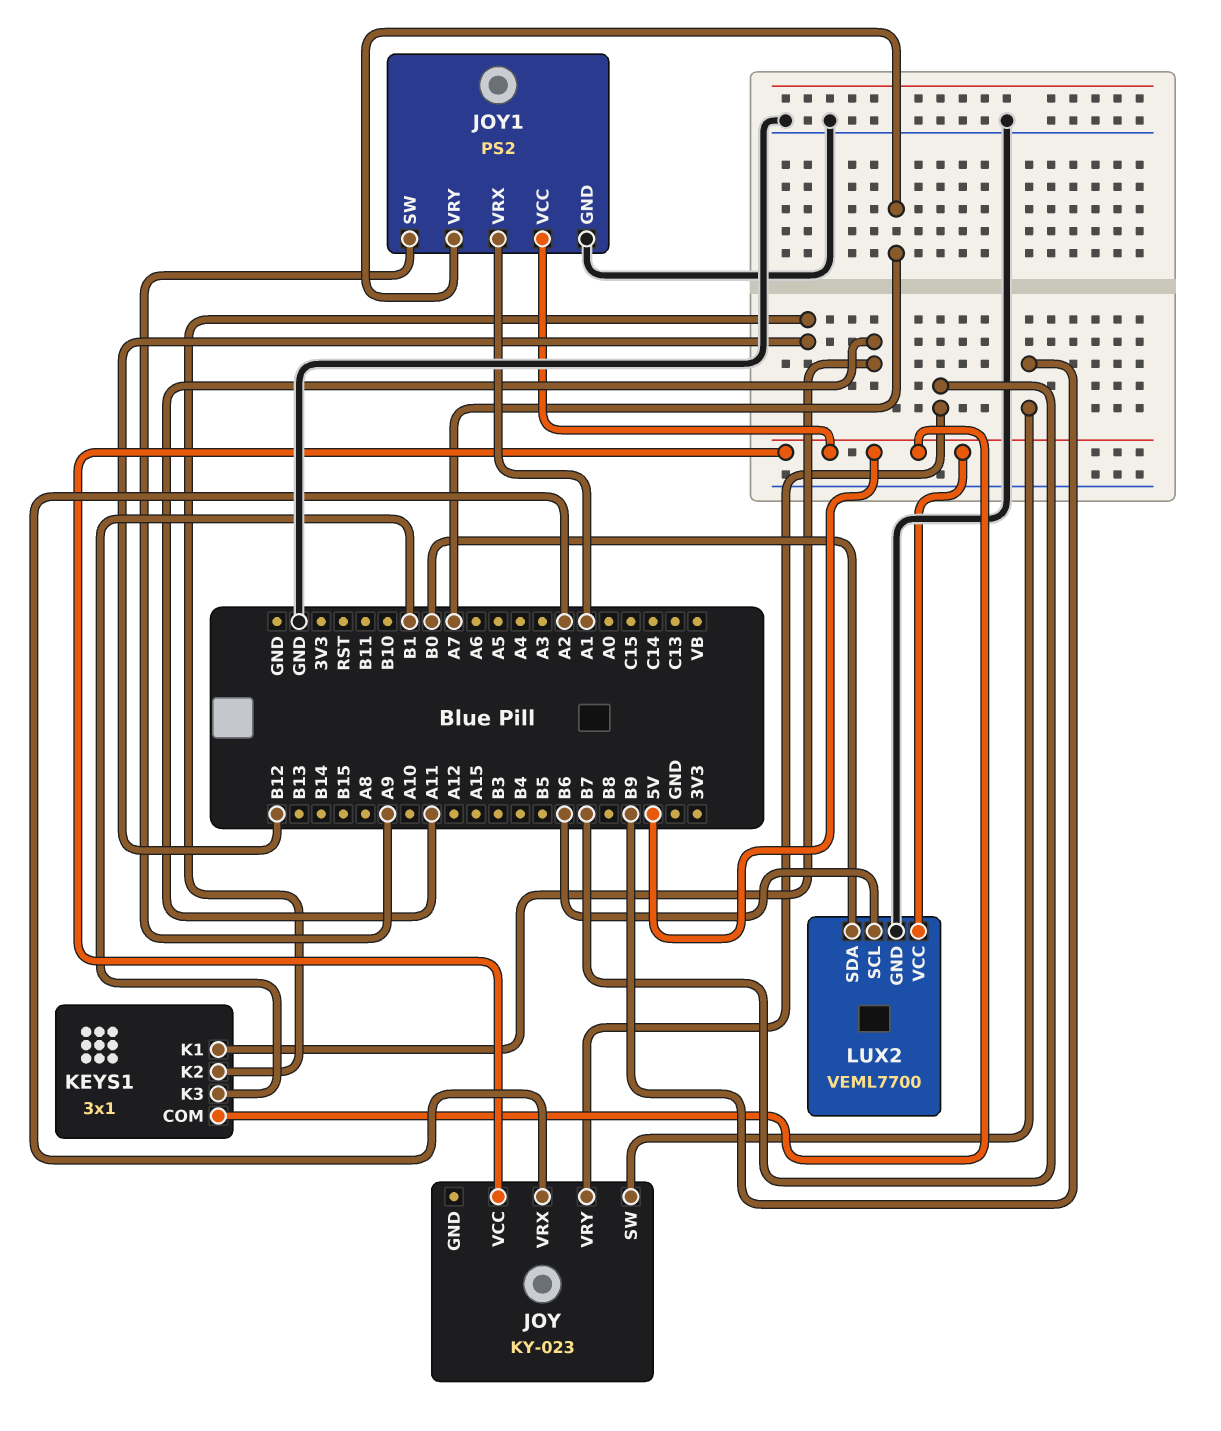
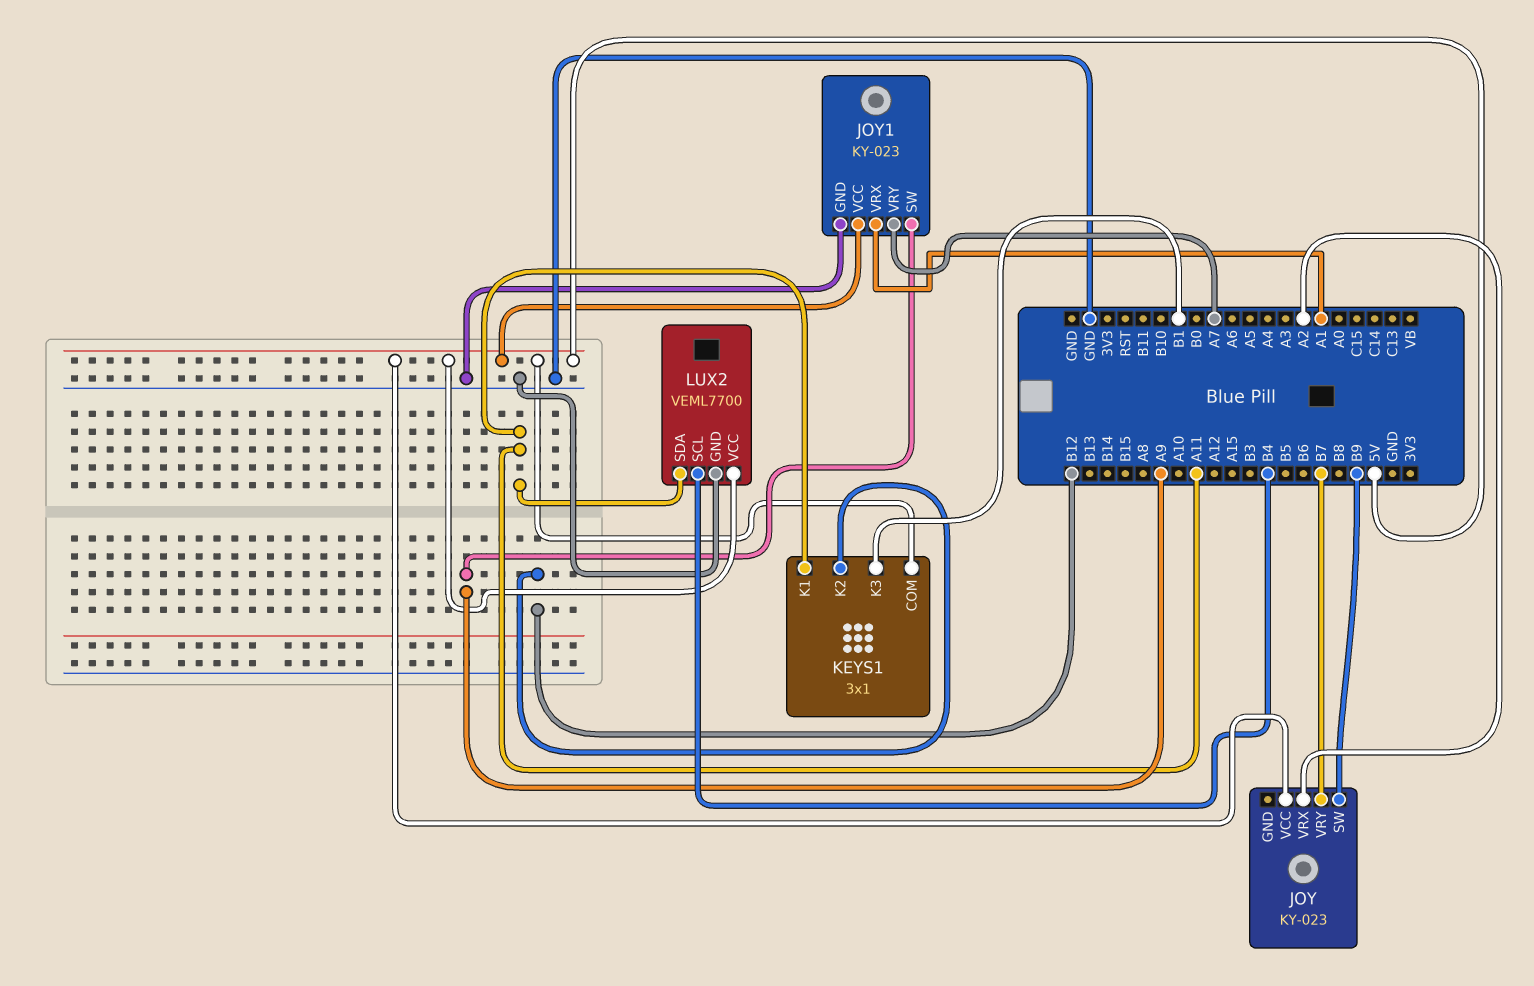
JOY1: PS2 -> KY-023
LUX2 pin SCL: B6 -> B4
LUX2 pin SDA: B0 -> A11

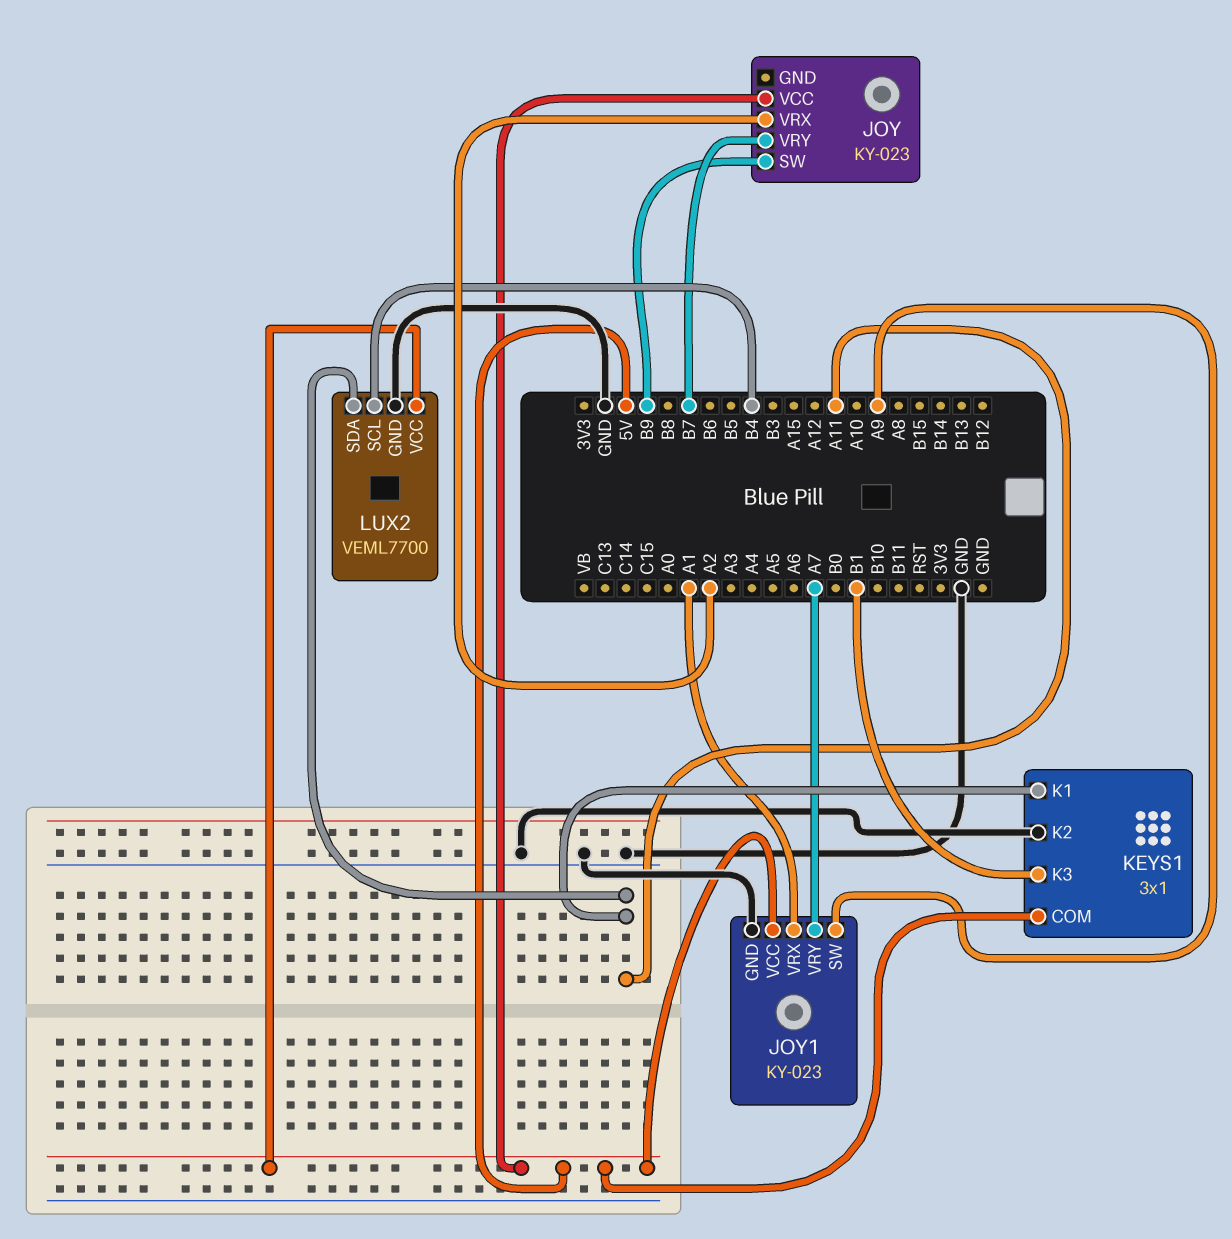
KEYS1 pin K2: B12 -> GND

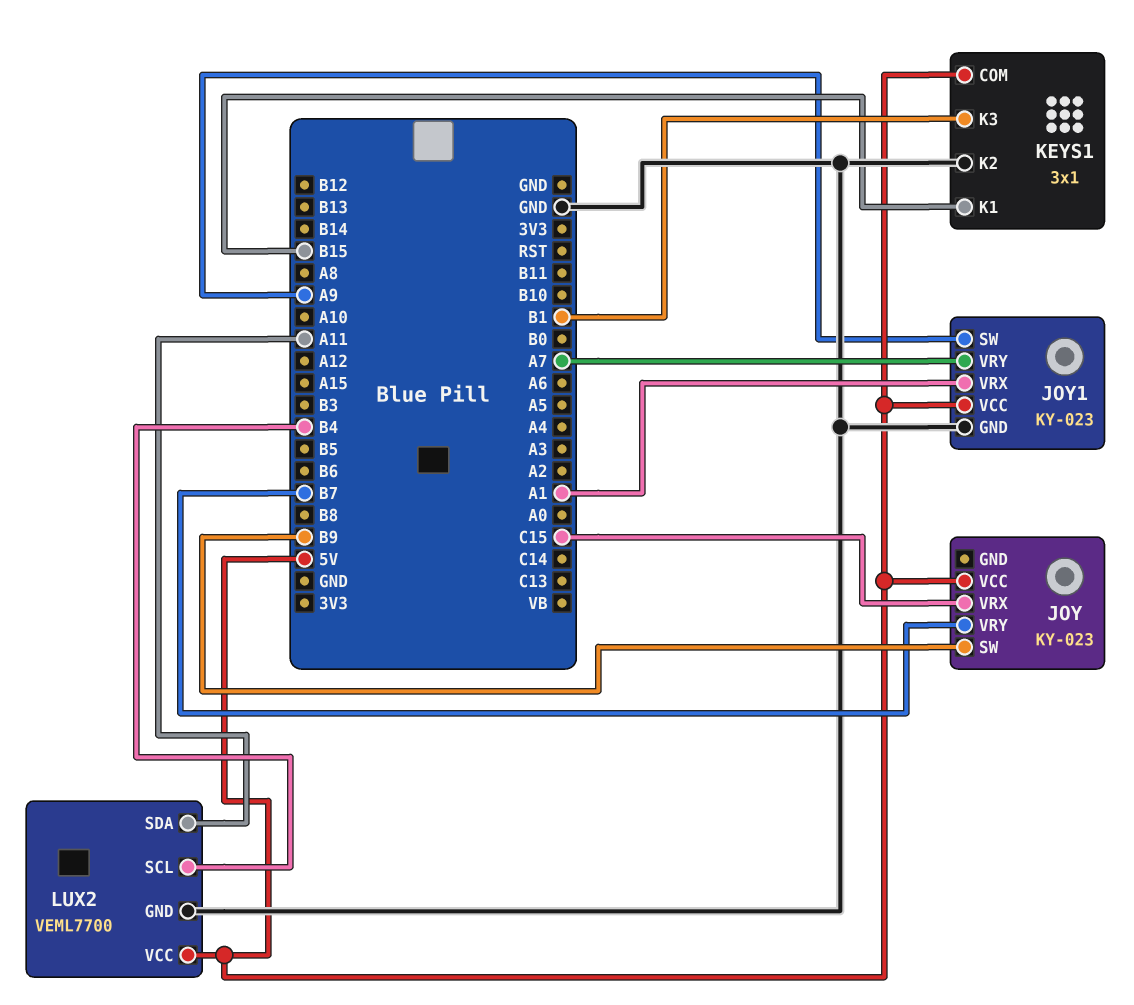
JOY pin VRX: A2 -> C15
KEYS1 pin K1: A11 -> B15

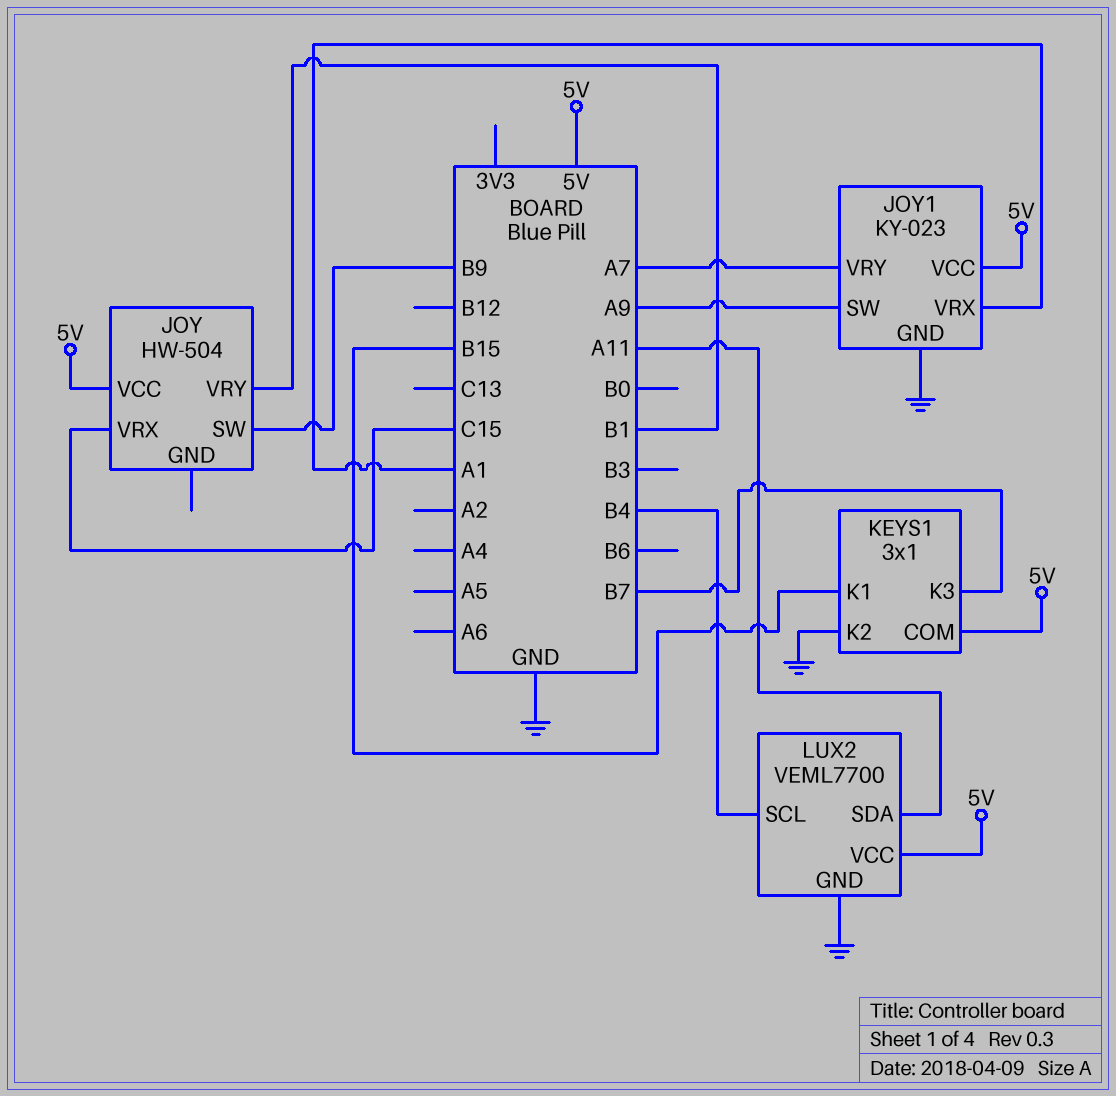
JOY: KY-023 -> HW-504
JOY pin VRY: B7 -> B1
KEYS1 pin K3: B1 -> B7

